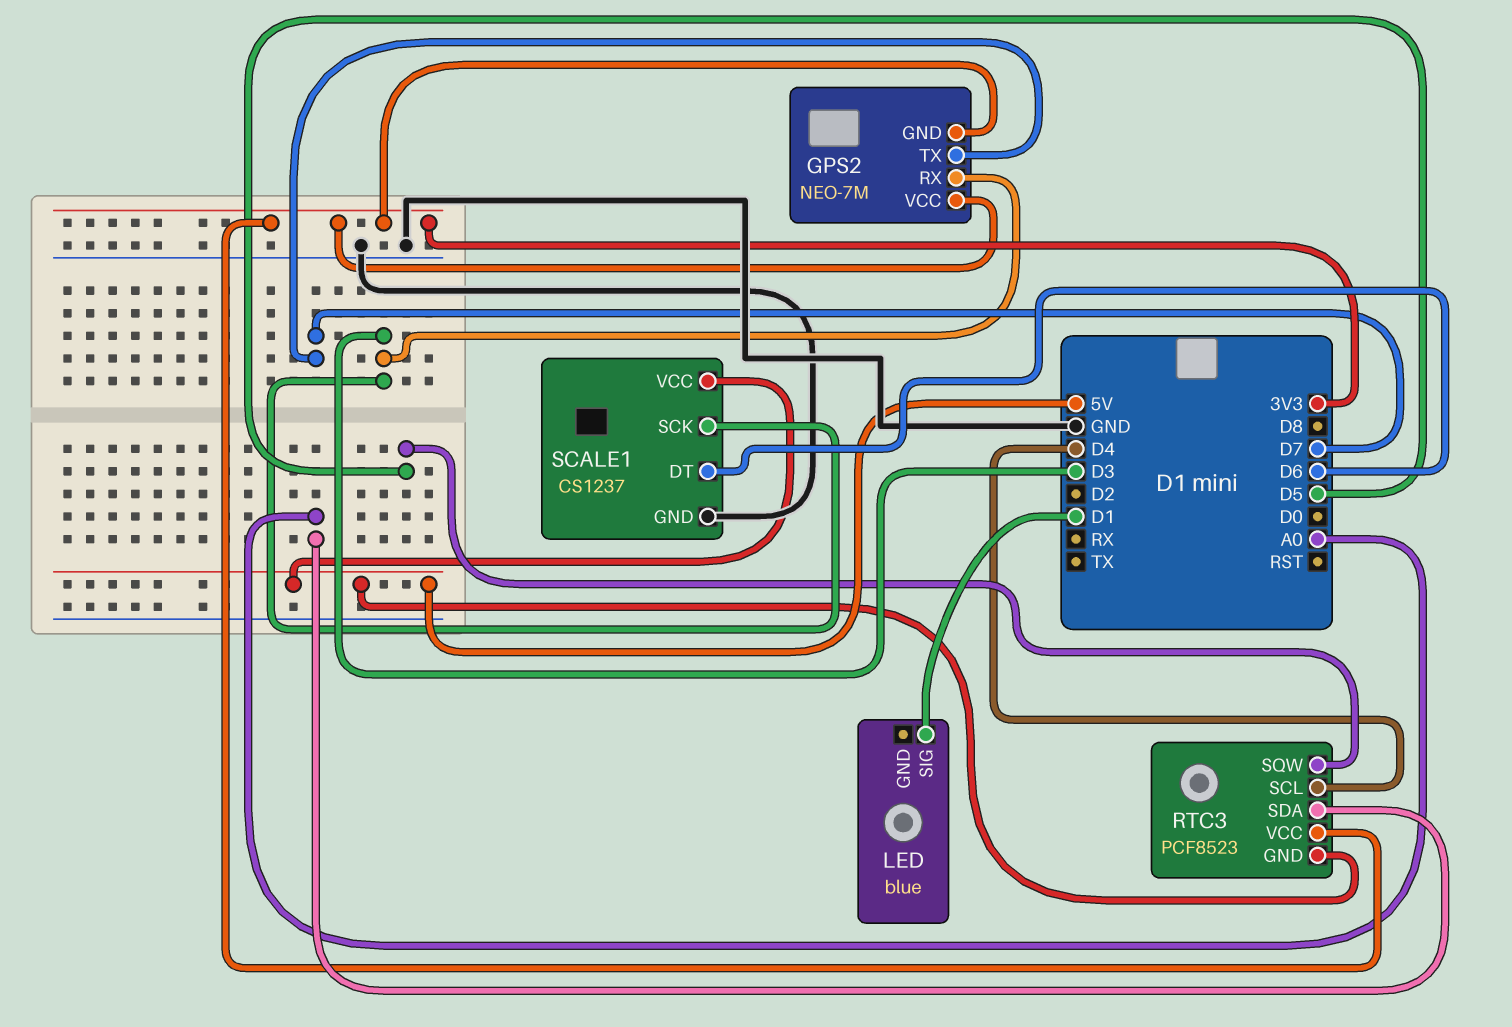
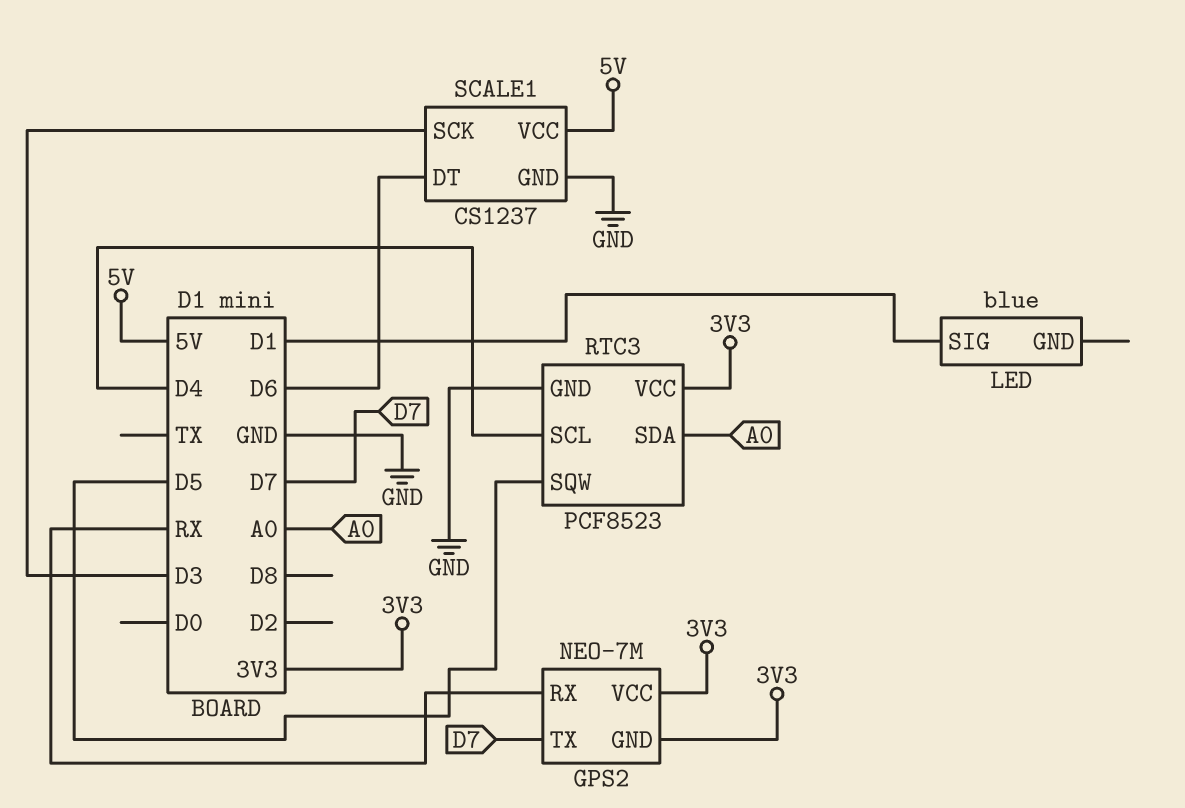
GPS2 pin RX: D3 -> RX
RTC3 pin GND: 5V -> GND

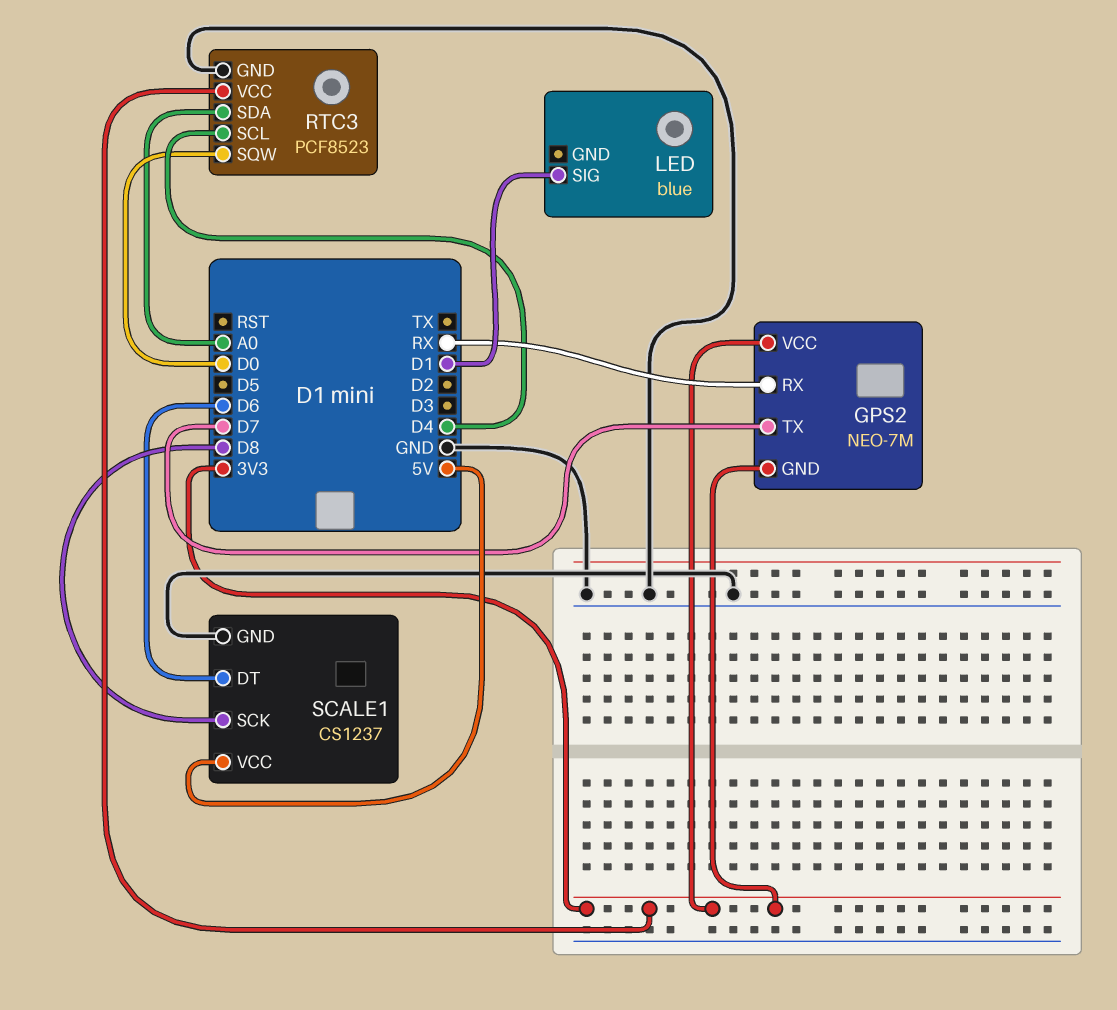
RTC3 pin SQW: D5 -> D0
SCALE1 pin SCK: D3 -> D8

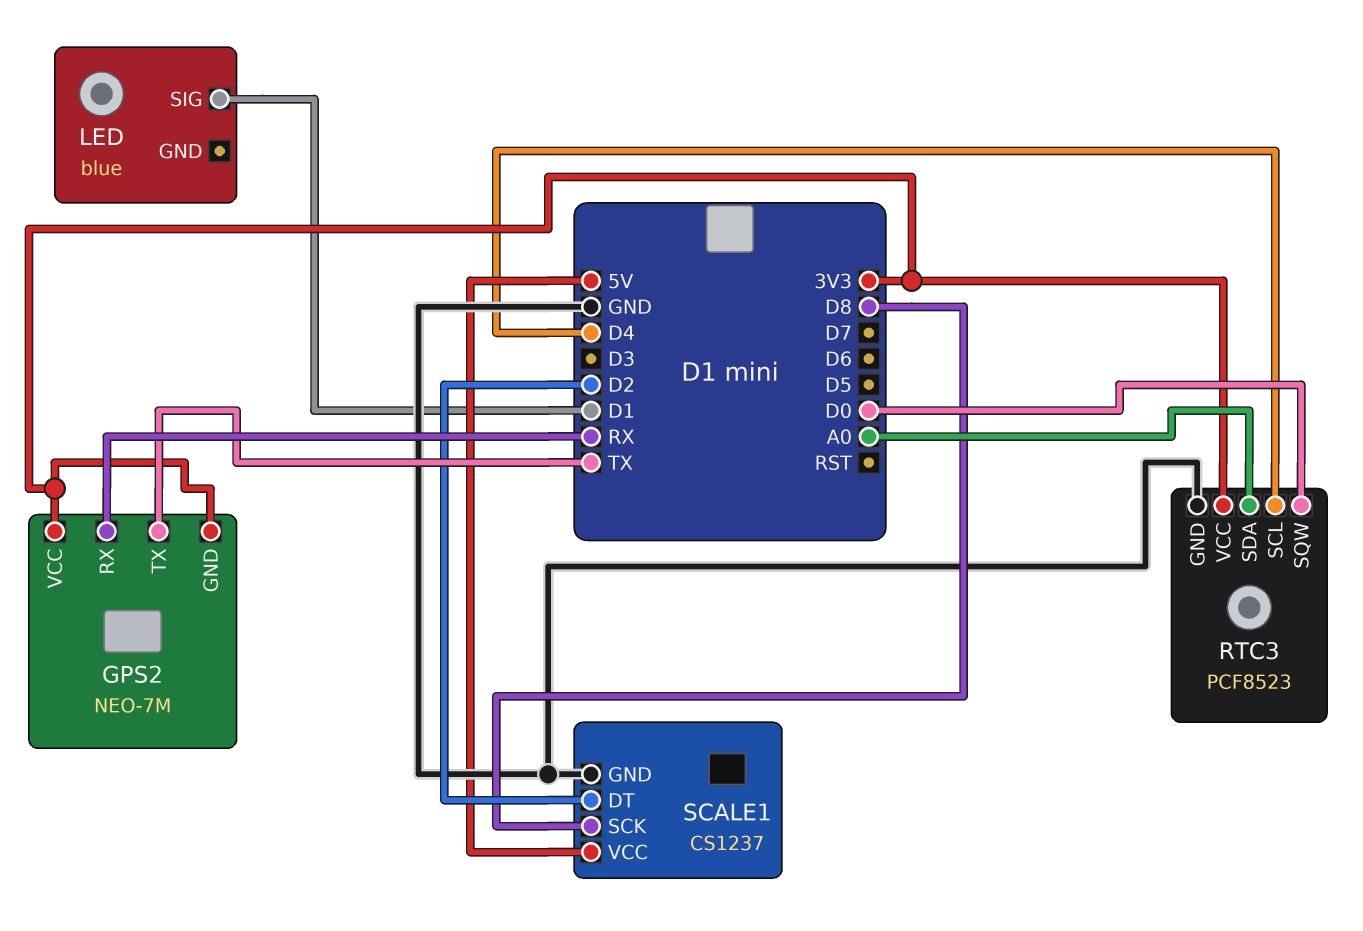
GPS2 pin TX: D7 -> TX
SCALE1 pin DT: D6 -> D2

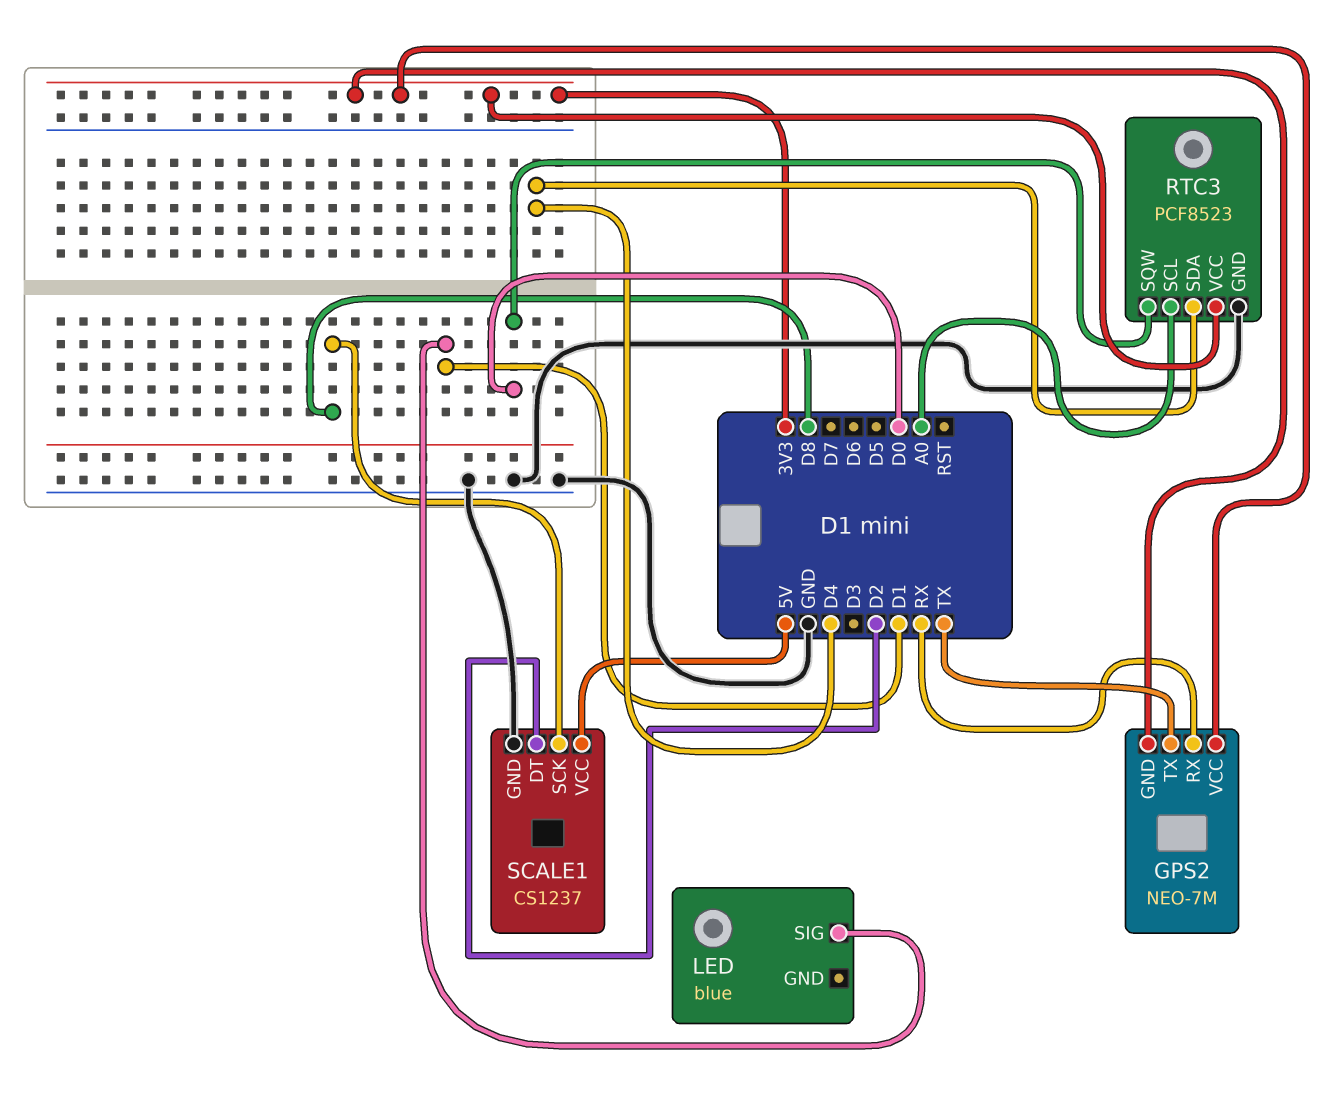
RTC3 pin SCL: D4 -> A0
RTC3 pin SDA: A0 -> D4

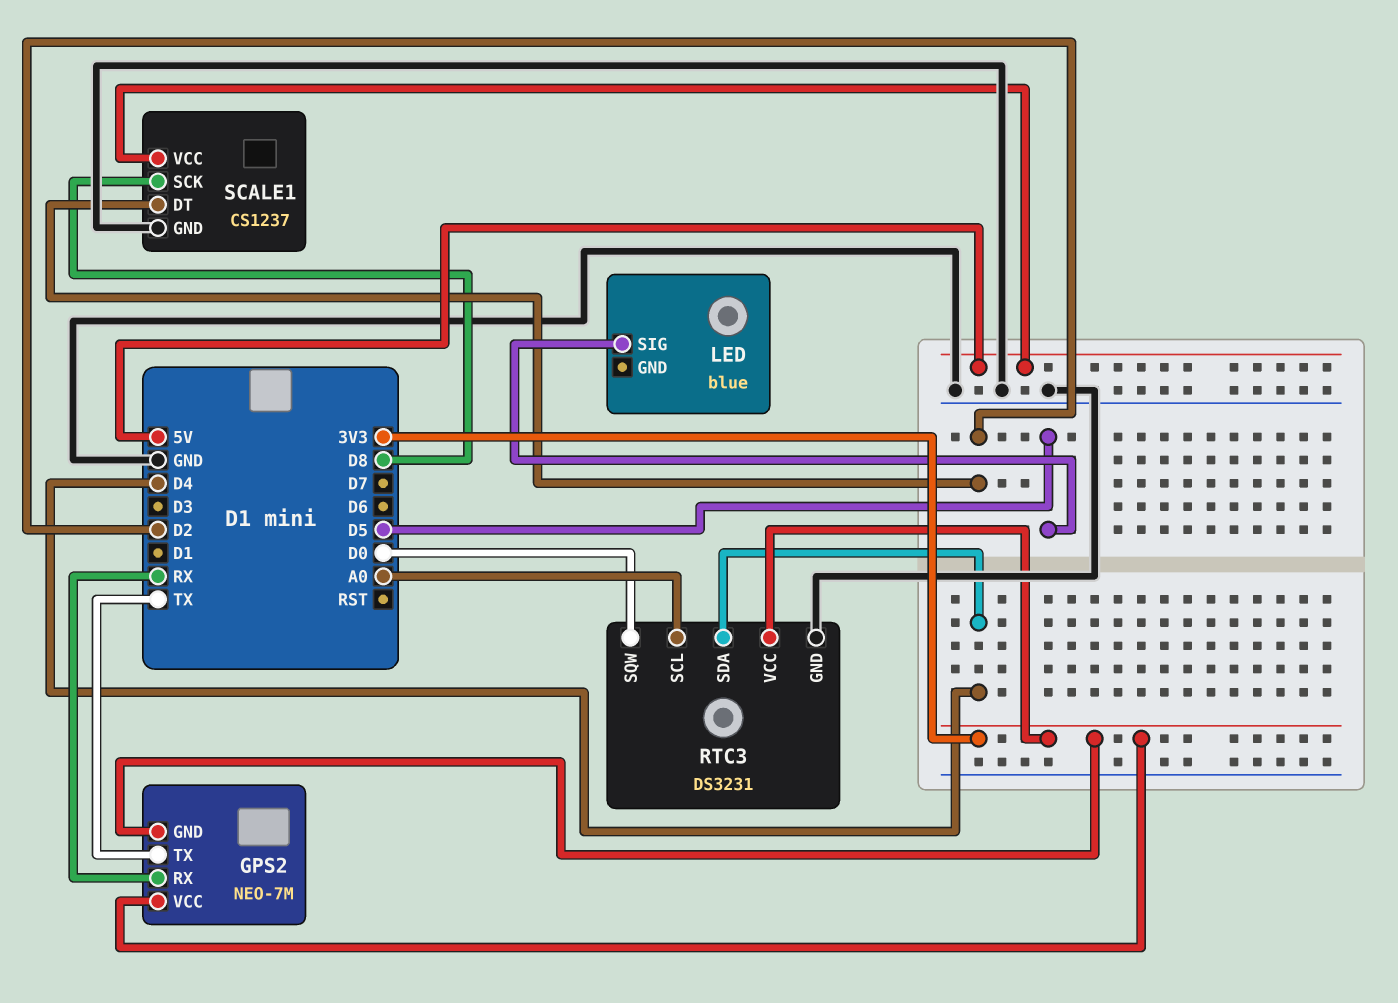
LED pin SIG: D1 -> D5
RTC3: PCF8523 -> DS3231

